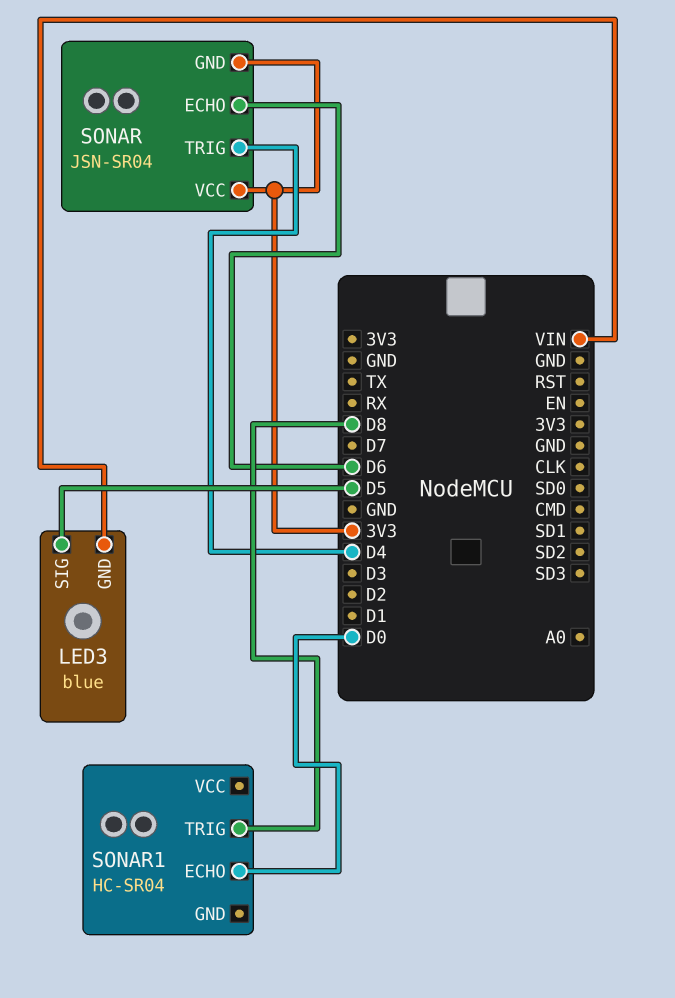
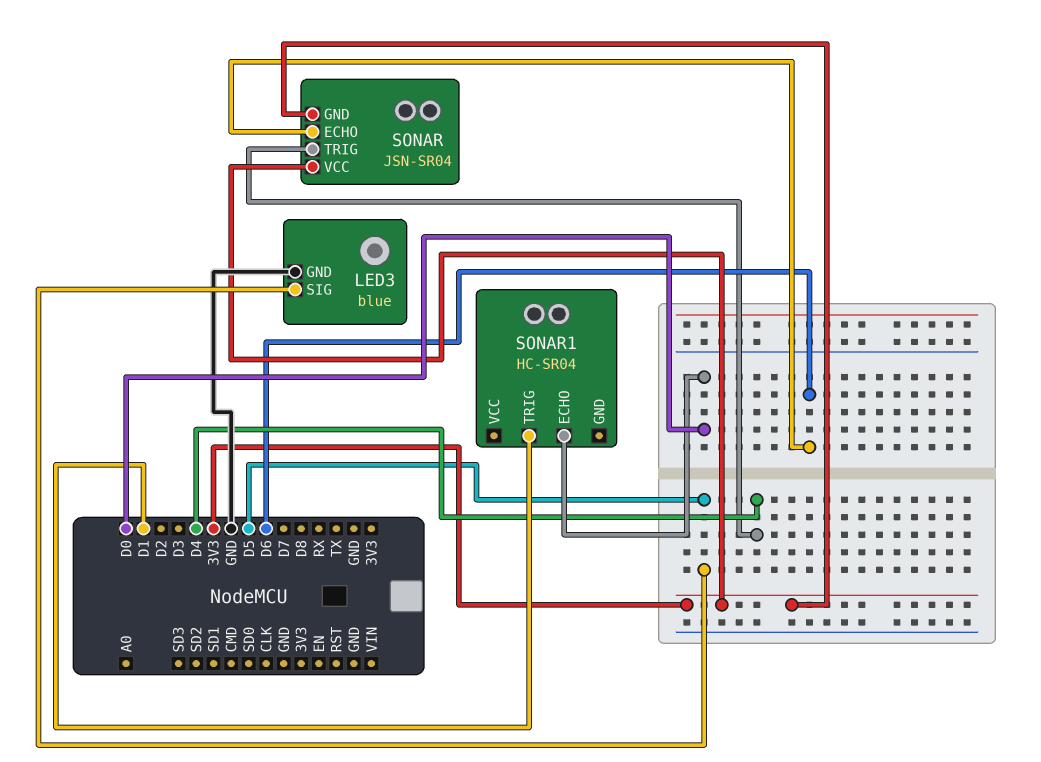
LED3 pin GND: VIN -> GND
SONAR1 pin TRIG: D8 -> D1

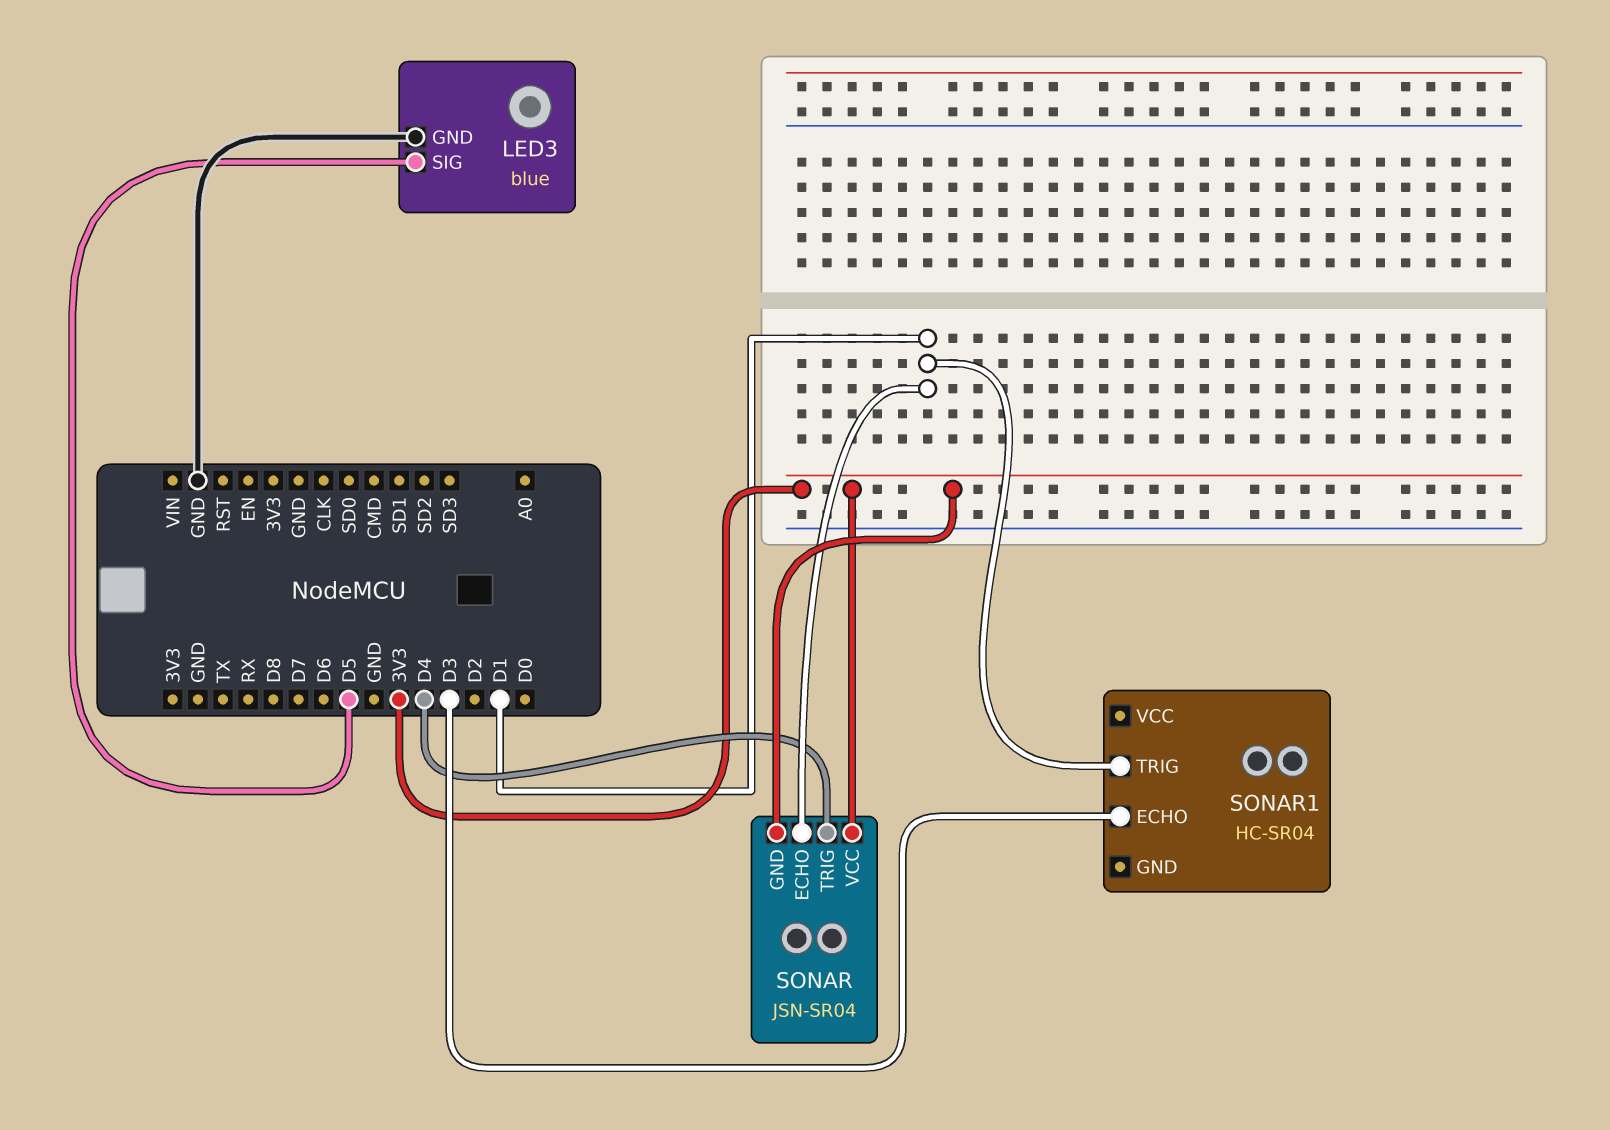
SONAR pin ECHO: D6 -> D1
SONAR1 pin ECHO: D0 -> D3

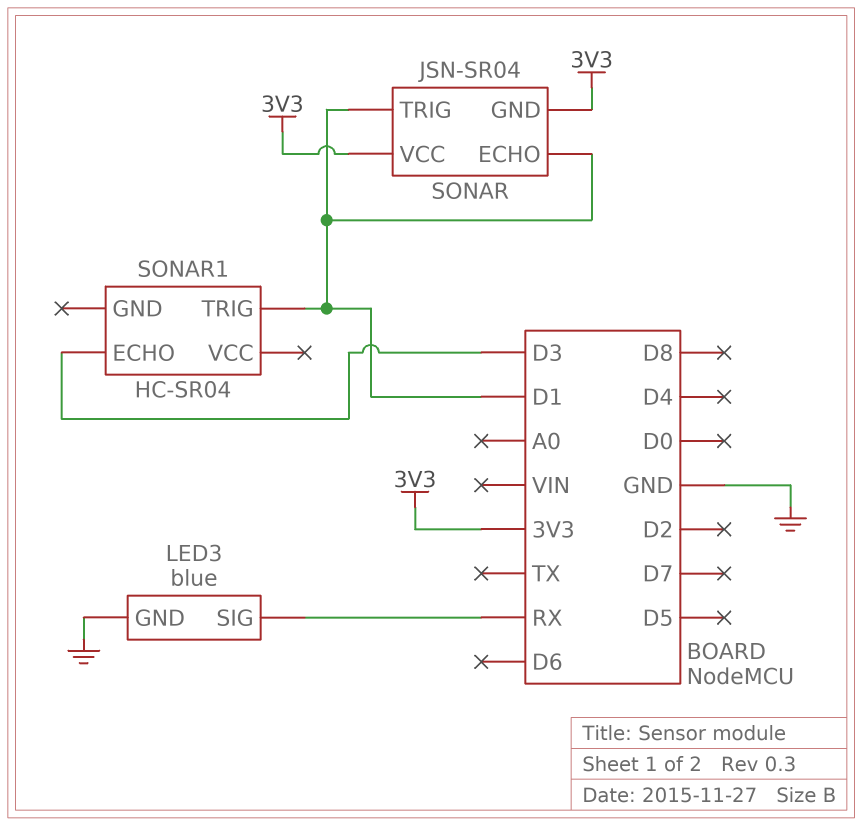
LED3 pin SIG: D5 -> RX
SONAR pin TRIG: D4 -> D1

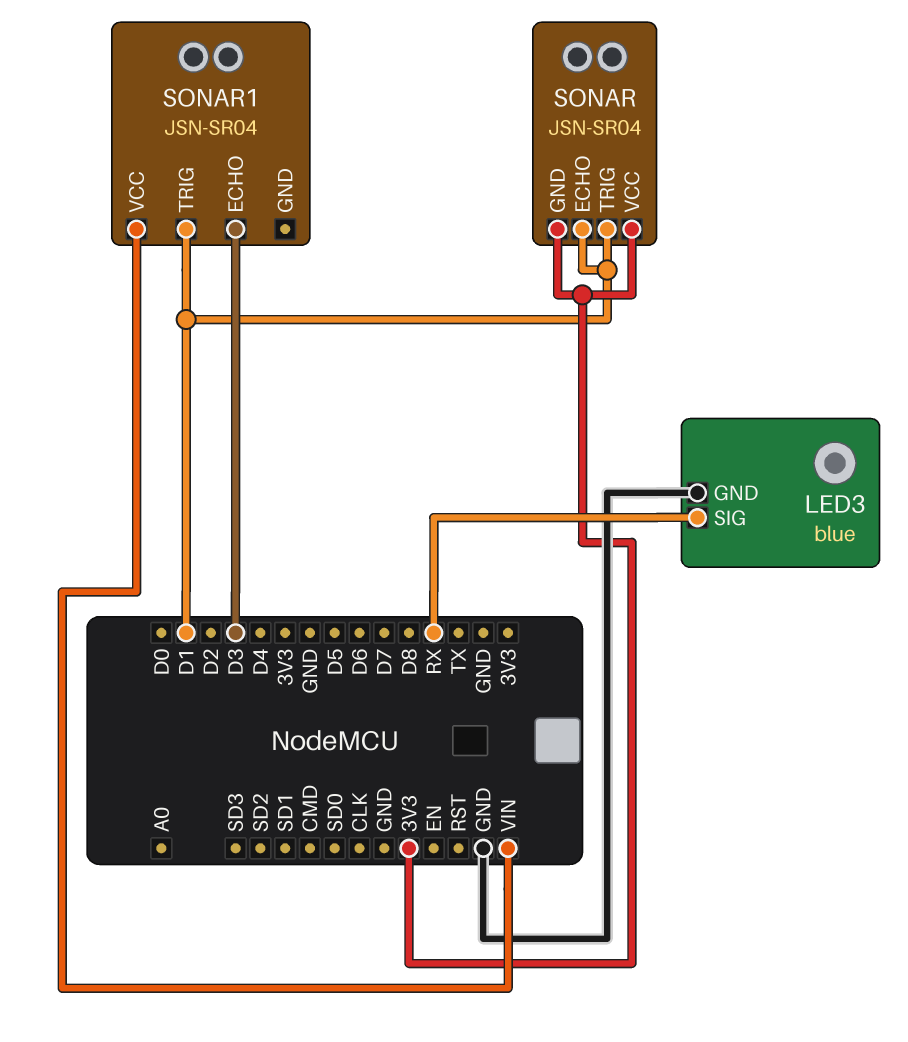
SONAR1: HC-SR04 -> JSN-SR04
SONAR1 pin VCC: none -> VIN

